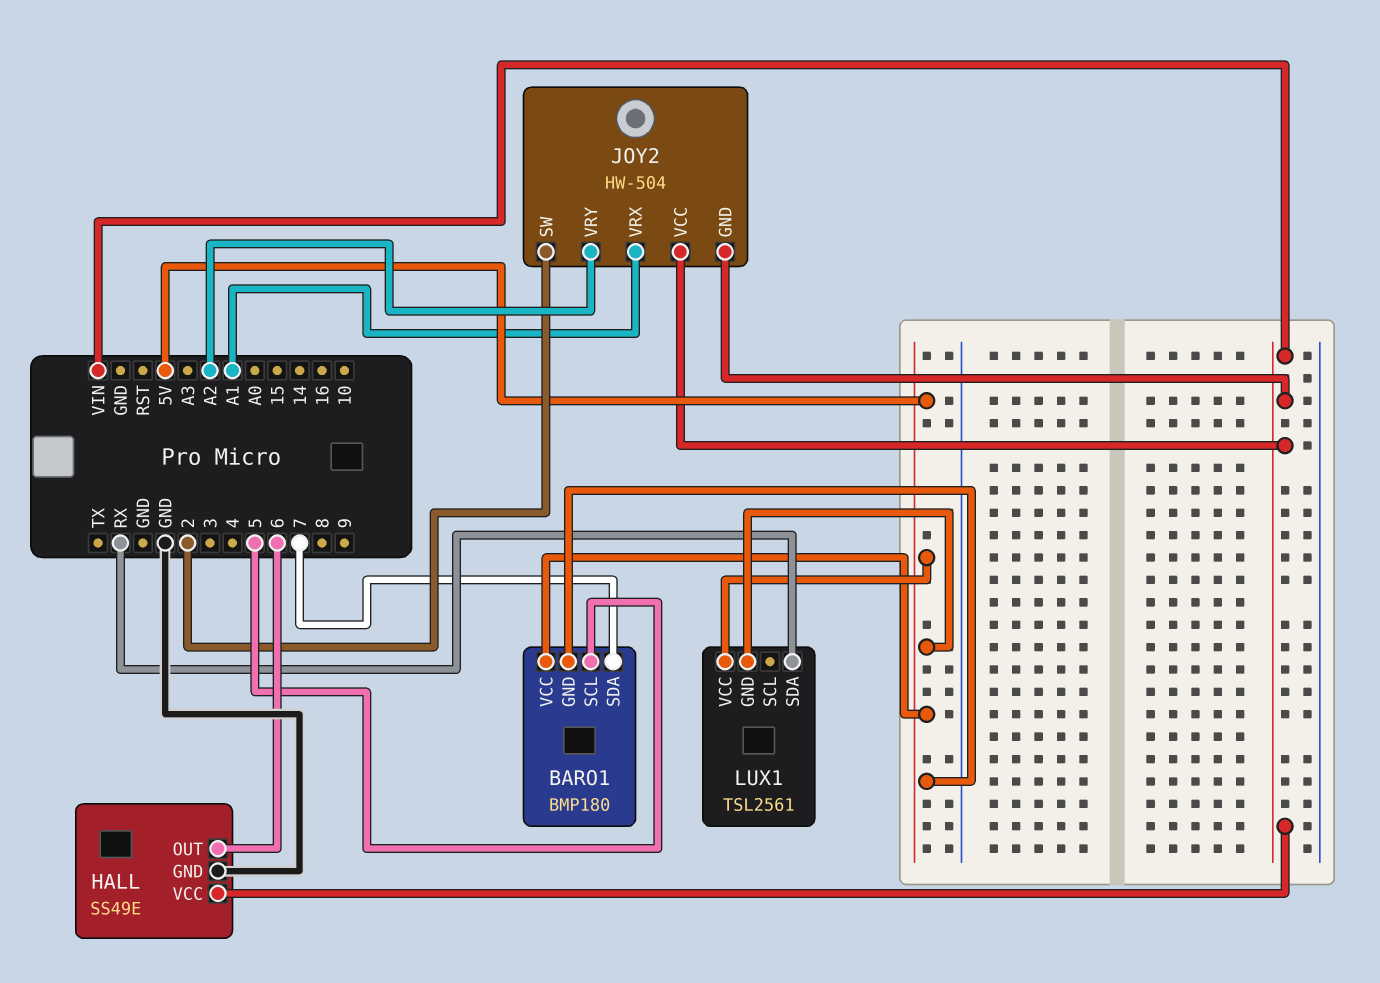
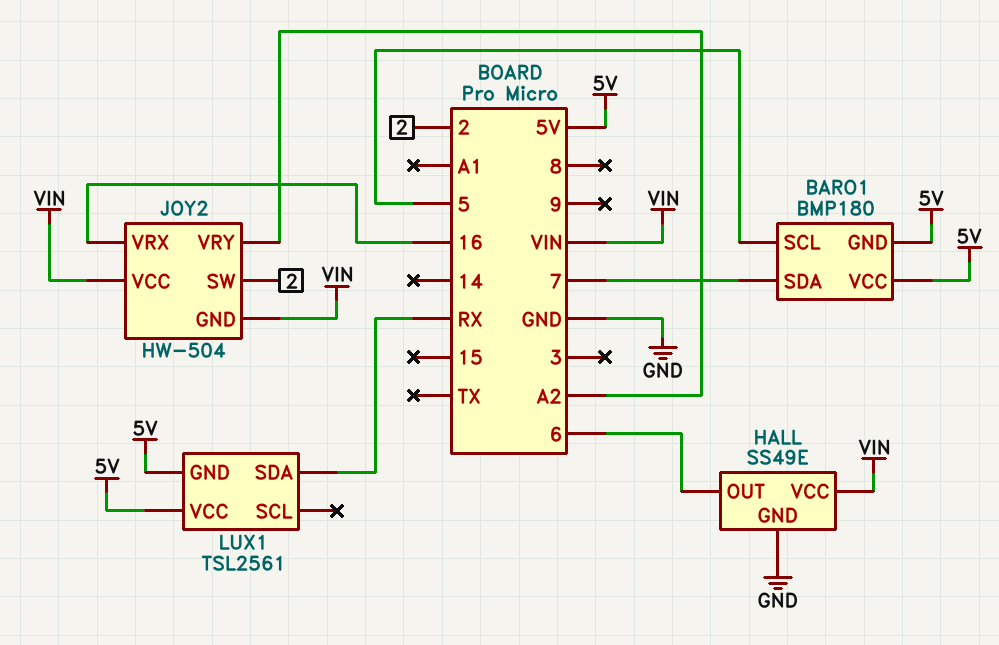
JOY2 pin VRX: A1 -> 16

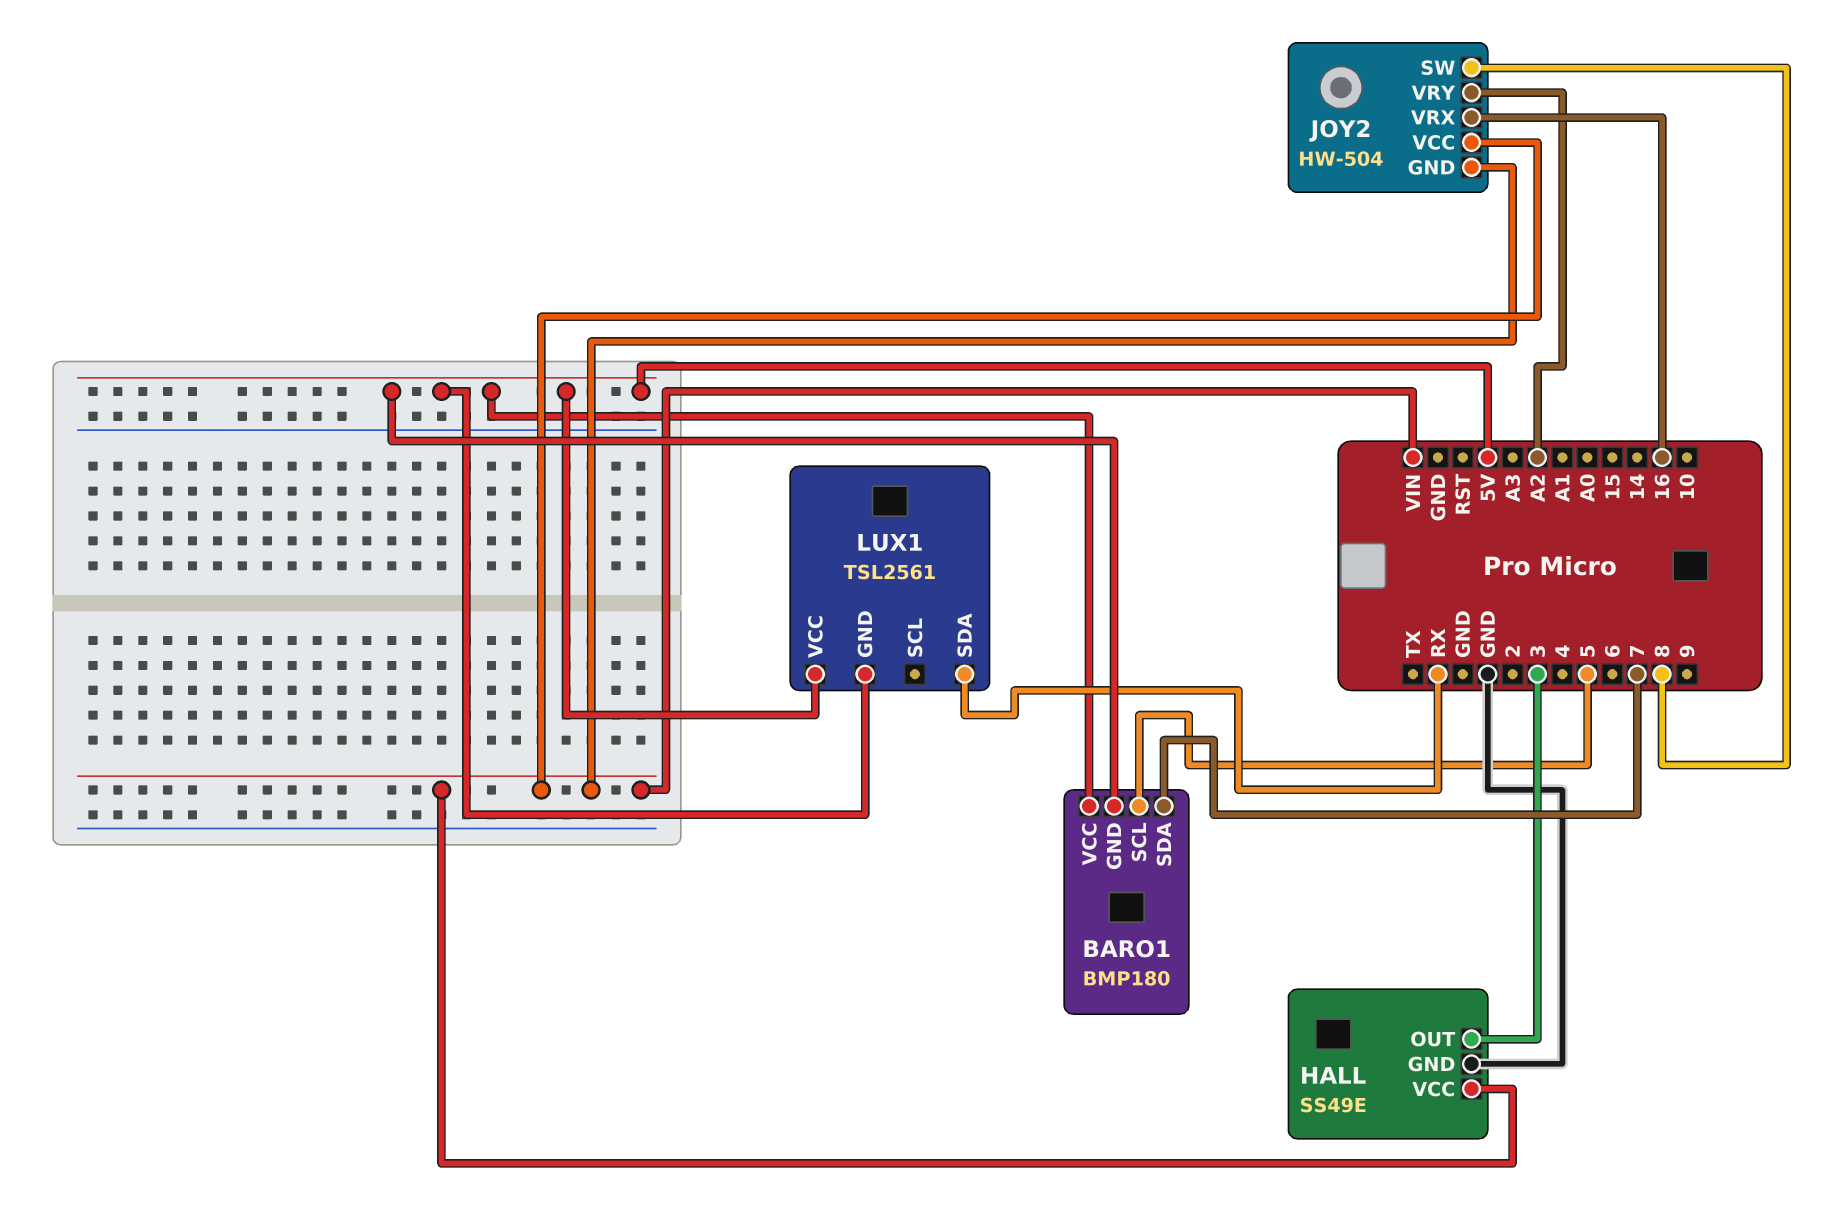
HALL pin OUT: 6 -> 3
JOY2 pin SW: 2 -> 8

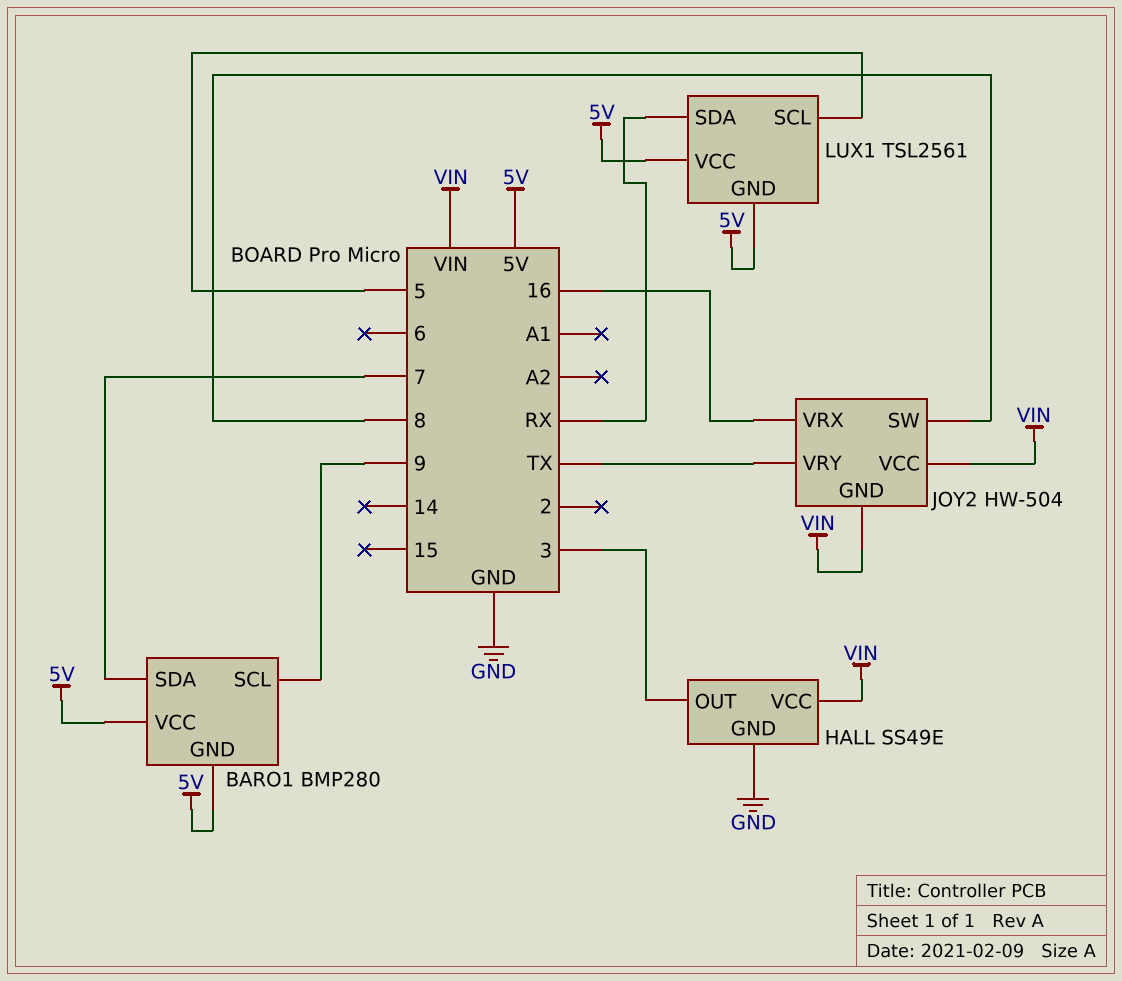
BARO1: BMP180 -> BMP280
BARO1 pin SCL: 5 -> 9
JOY2 pin VRY: A2 -> TX
LUX1 pin SCL: none -> 5

